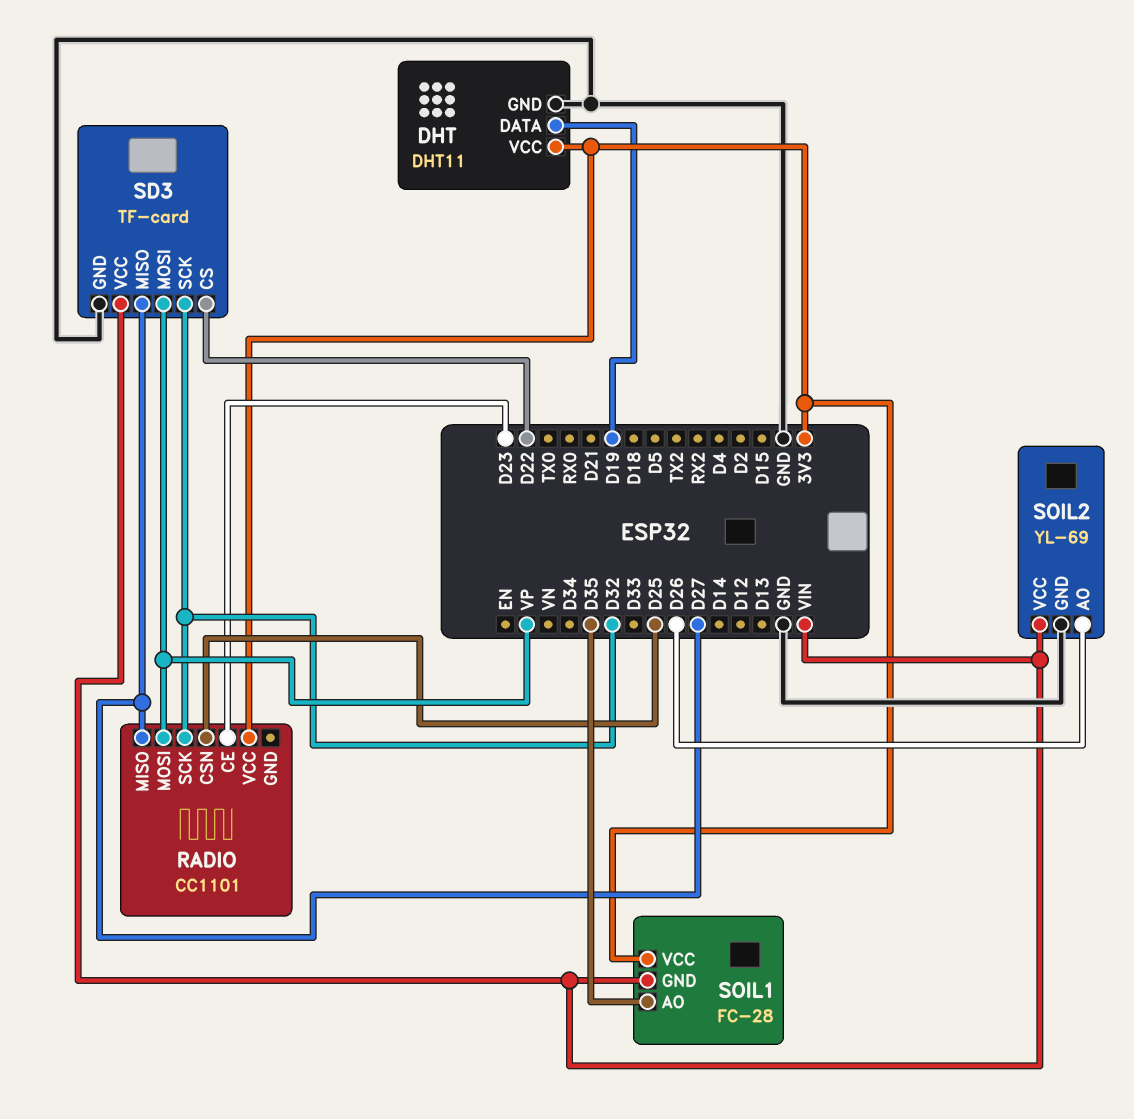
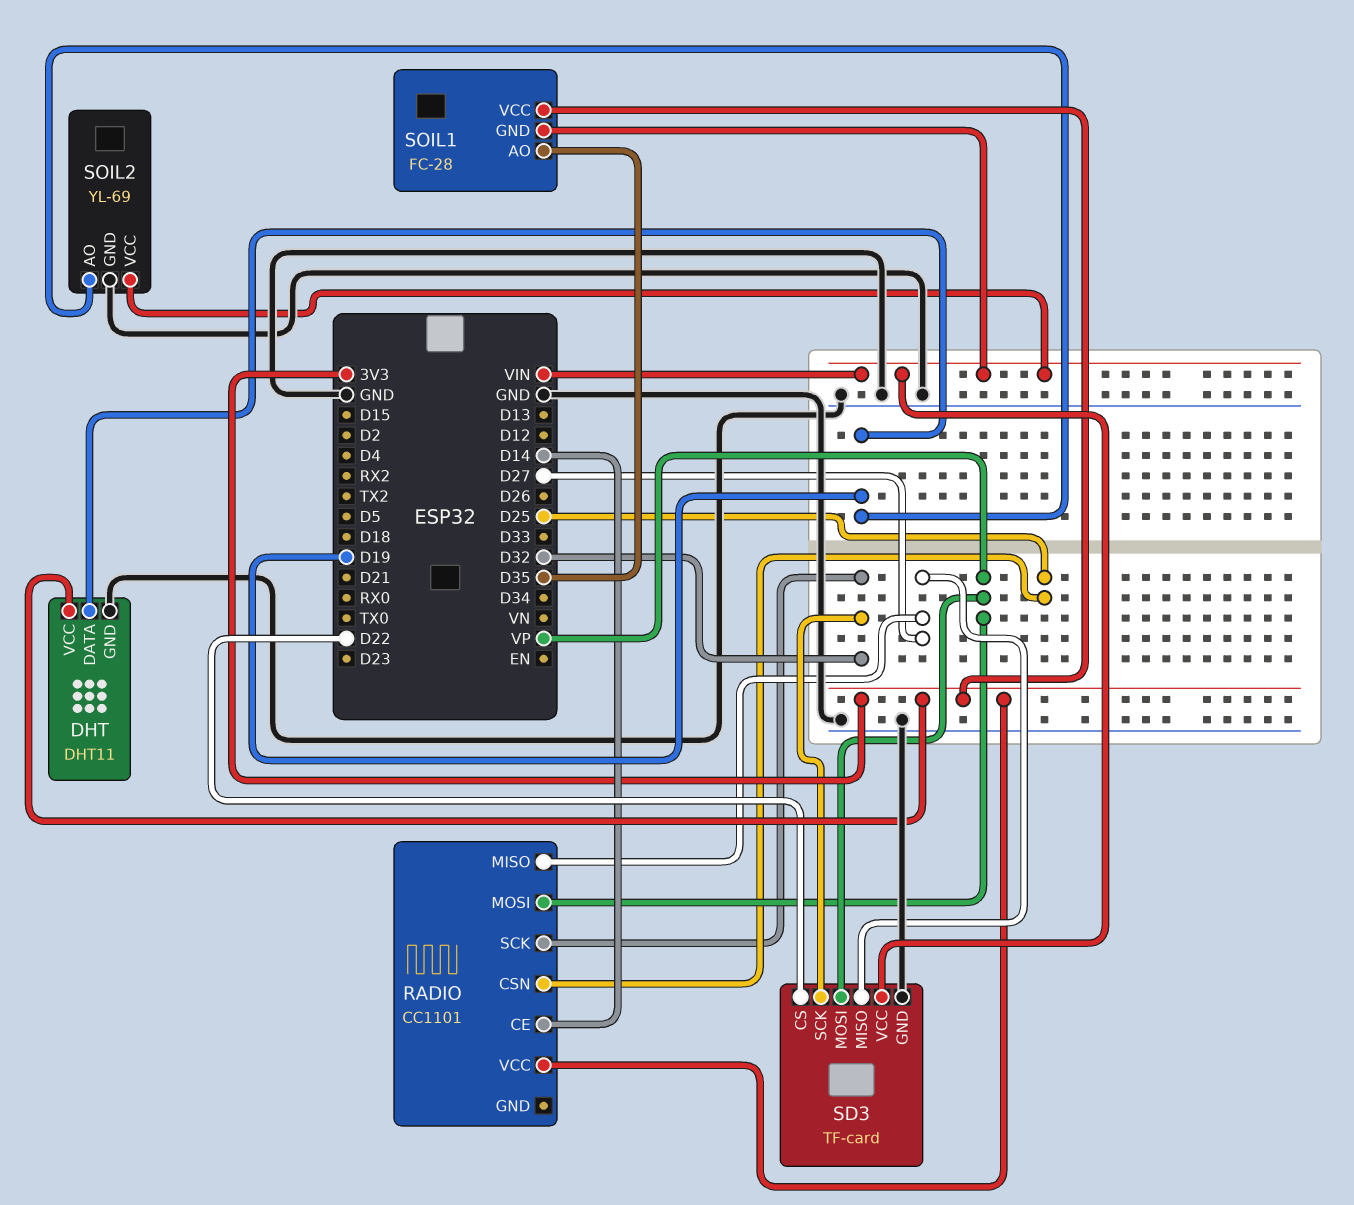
RADIO pin CE: D23 -> D14
SOIL2 pin AO: D26 -> D19

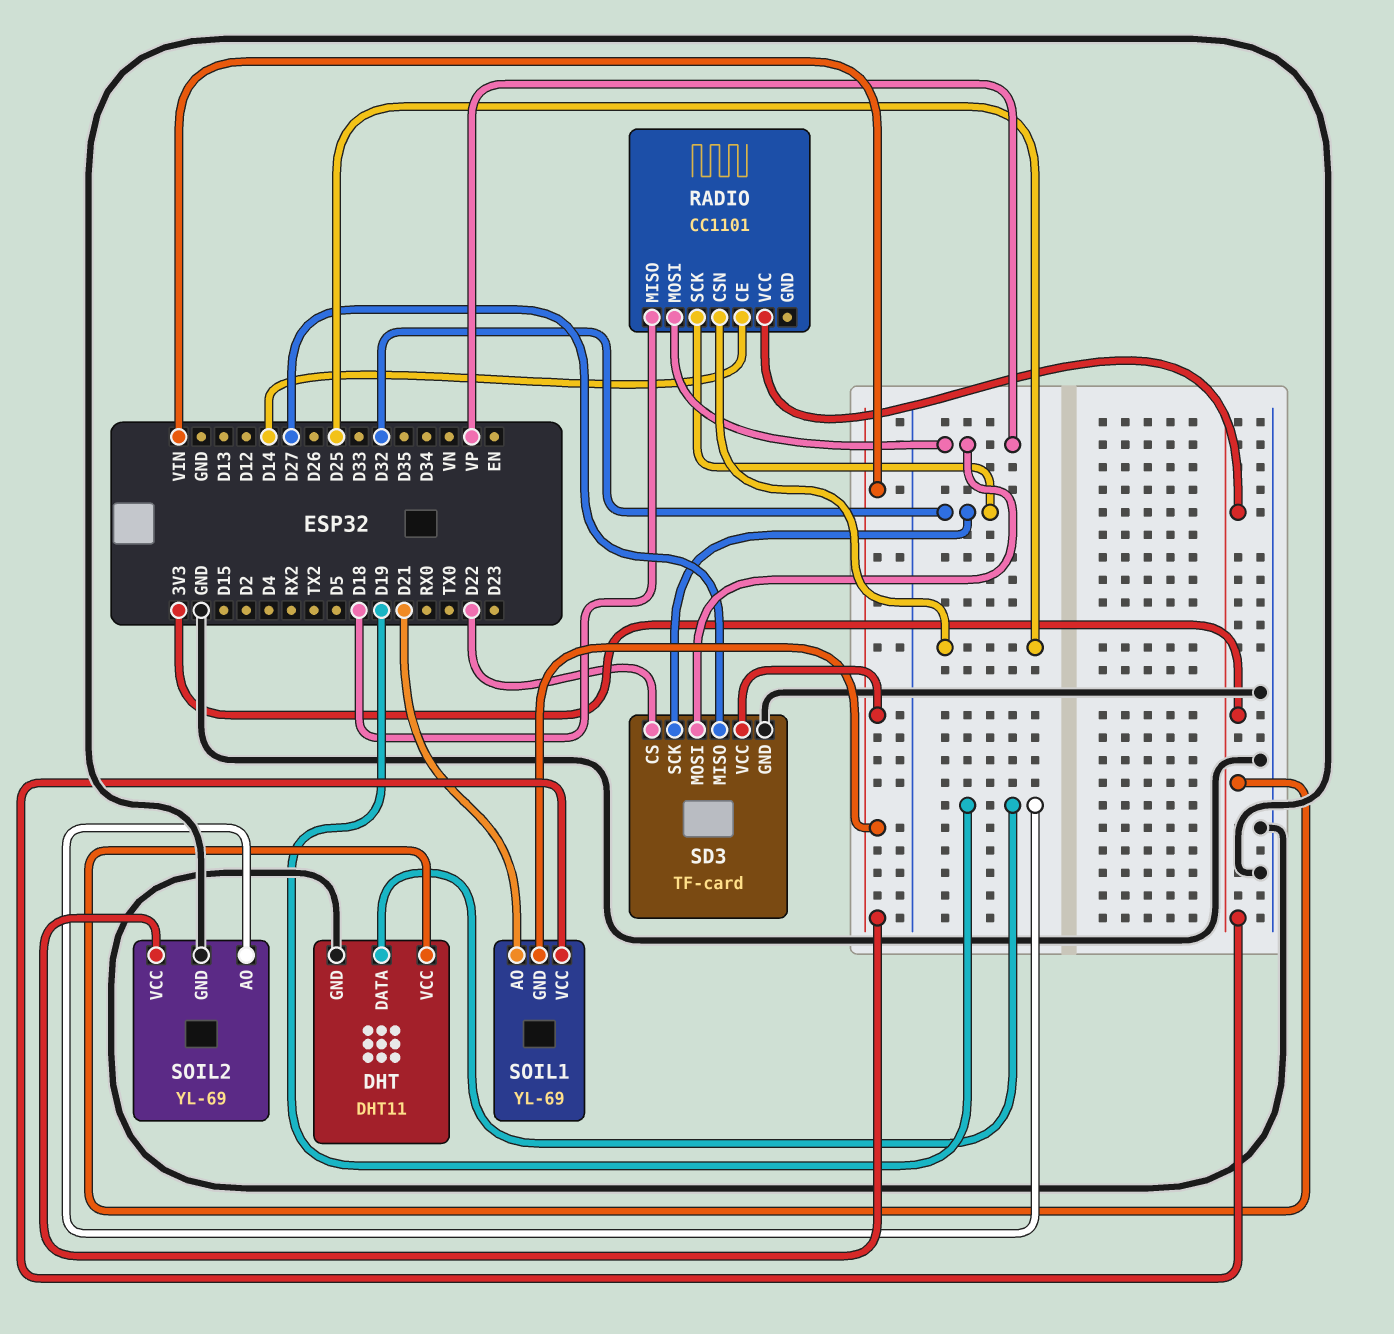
RADIO pin MISO: D27 -> D18
SOIL1: FC-28 -> YL-69
SOIL1 pin AO: D35 -> D21

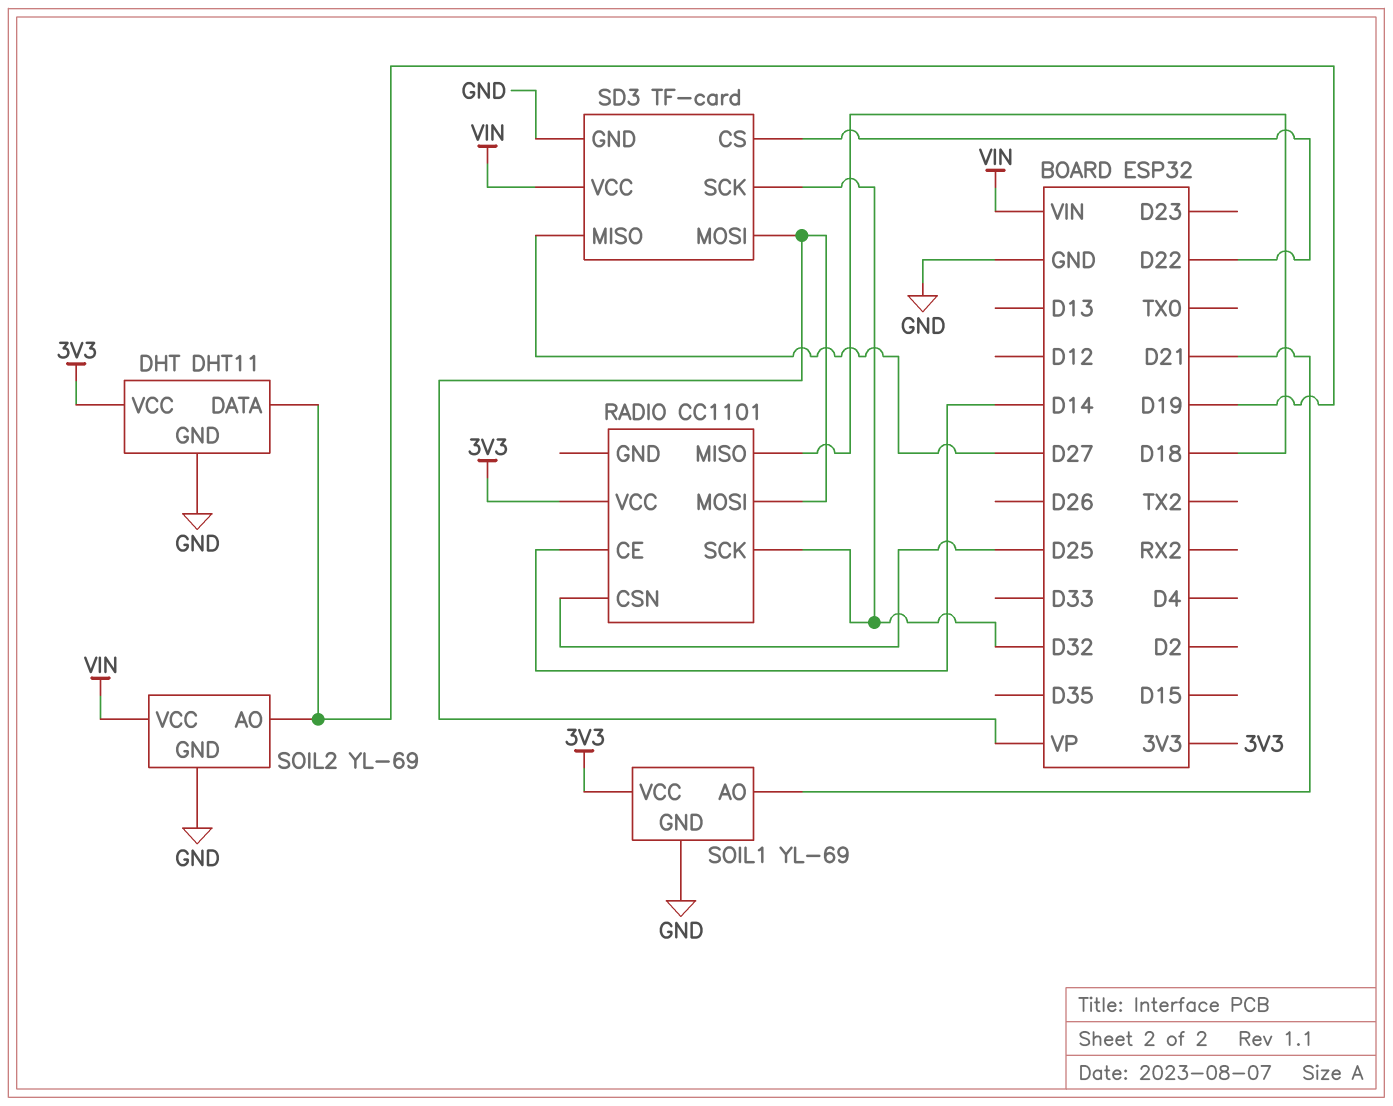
SOIL1 pin GND: VIN -> GND

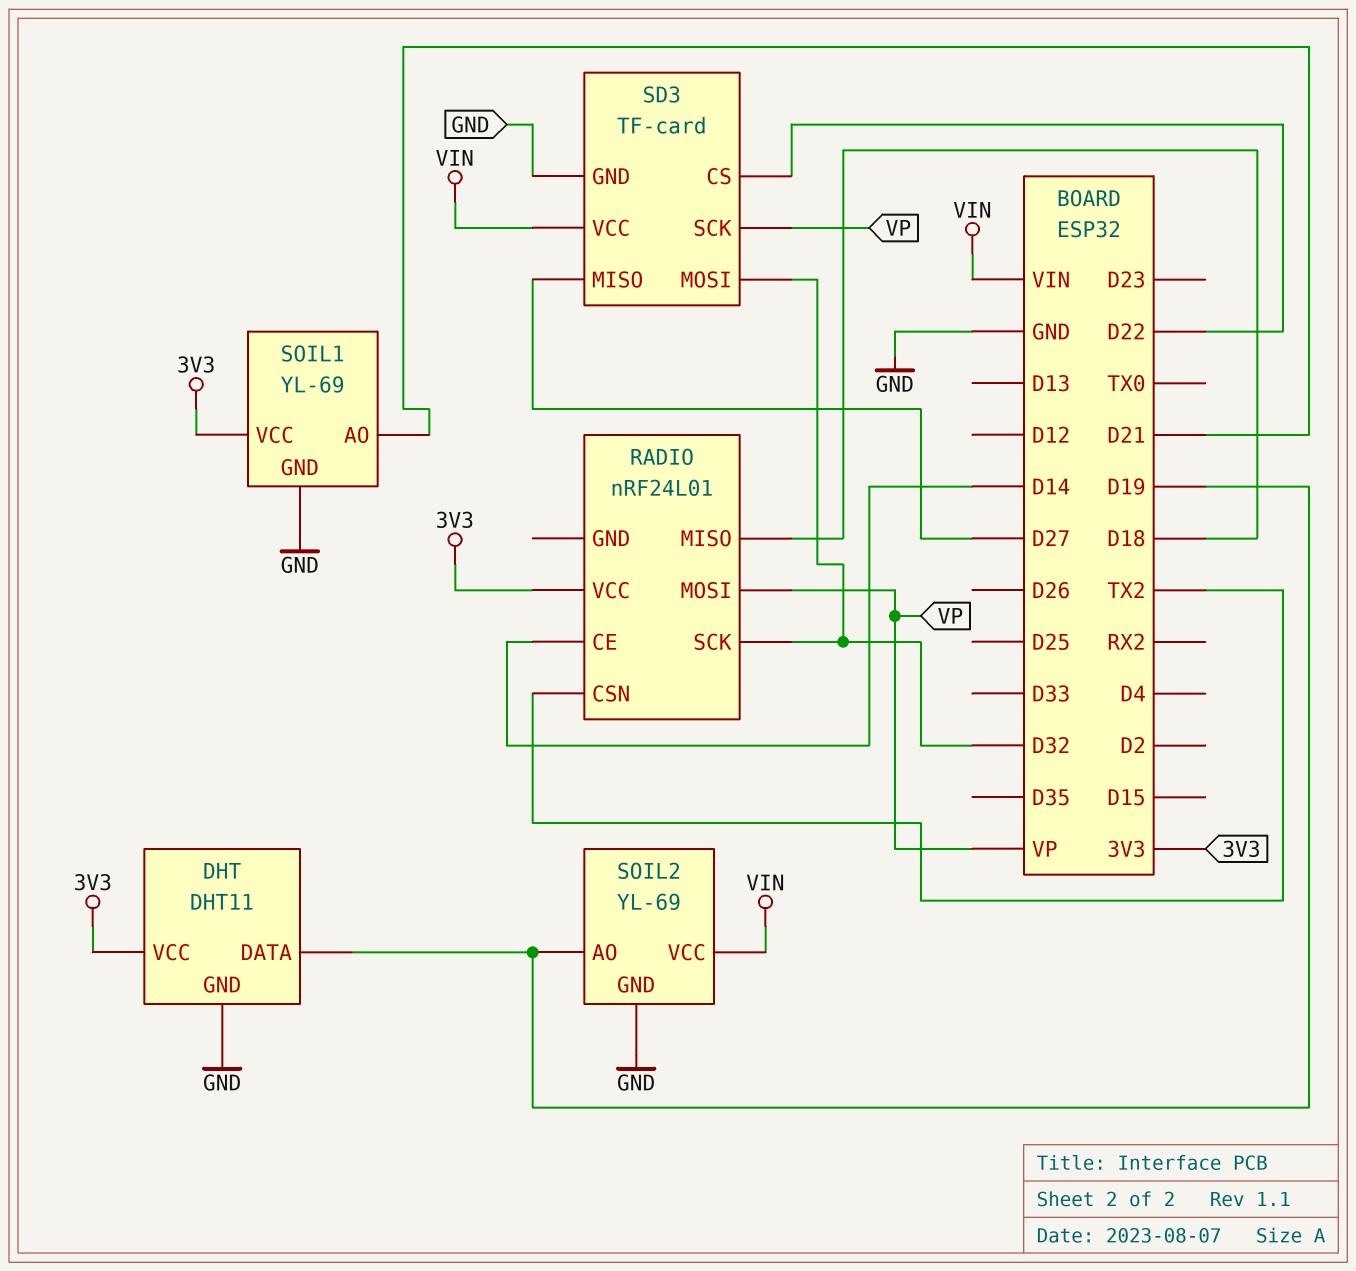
RADIO: CC1101 -> nRF24L01
RADIO pin CSN: D25 -> TX2
SD3 pin MOSI: VP -> D32
SD3 pin SCK: D32 -> VP

